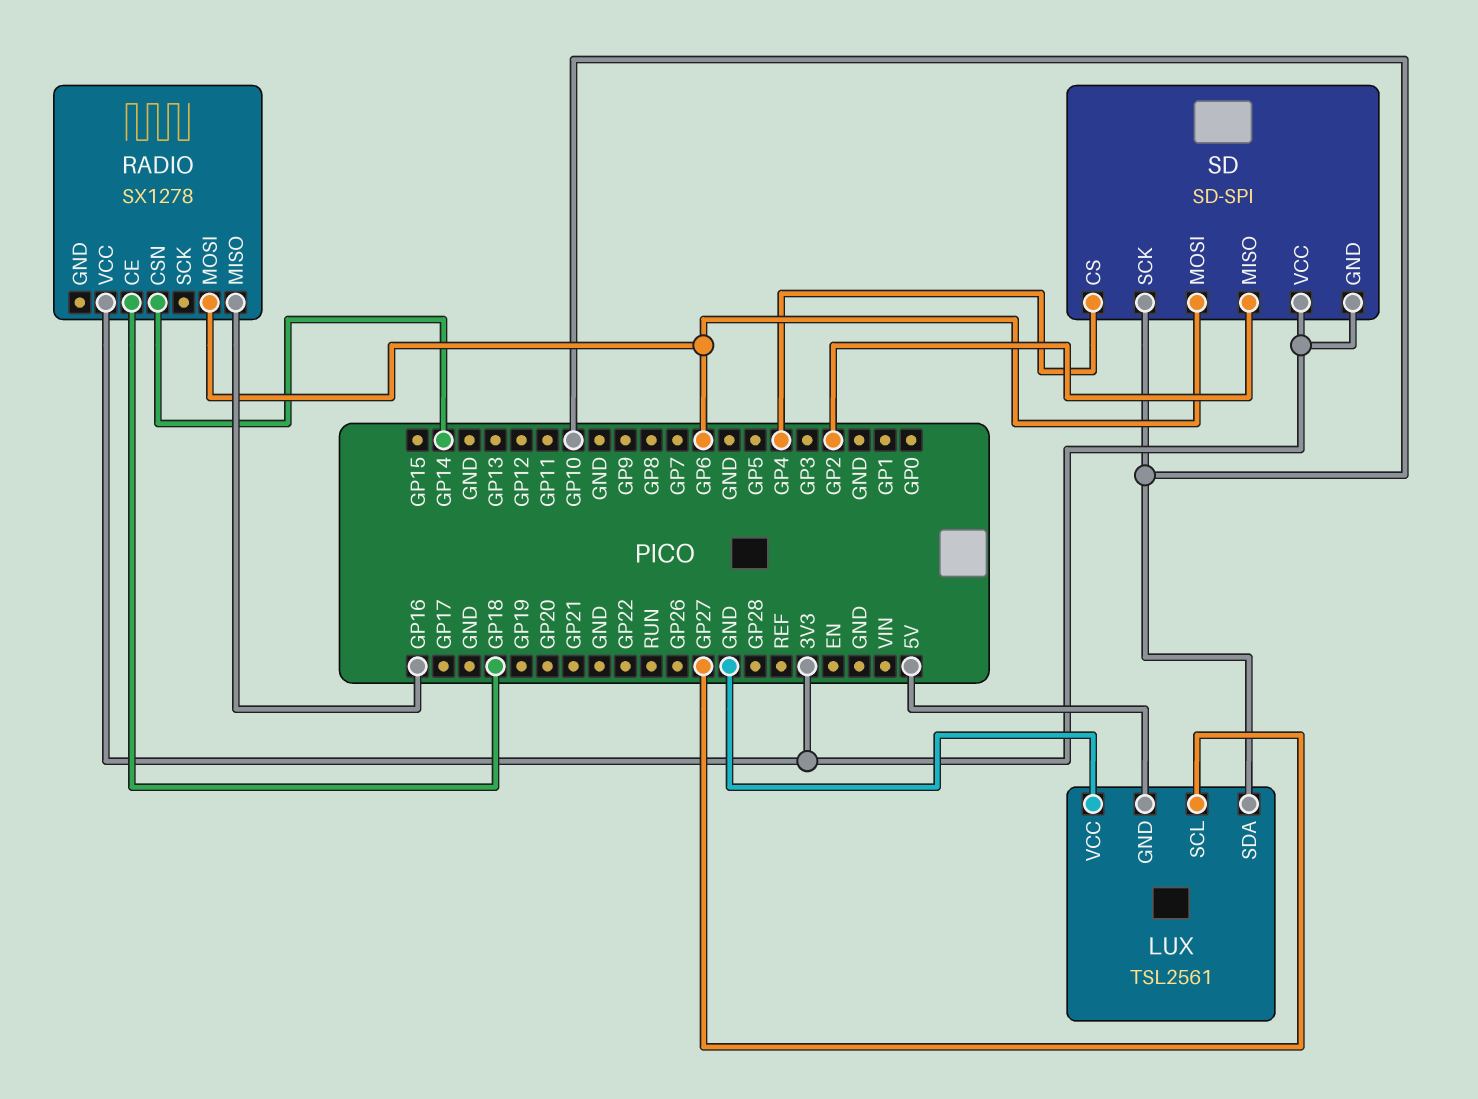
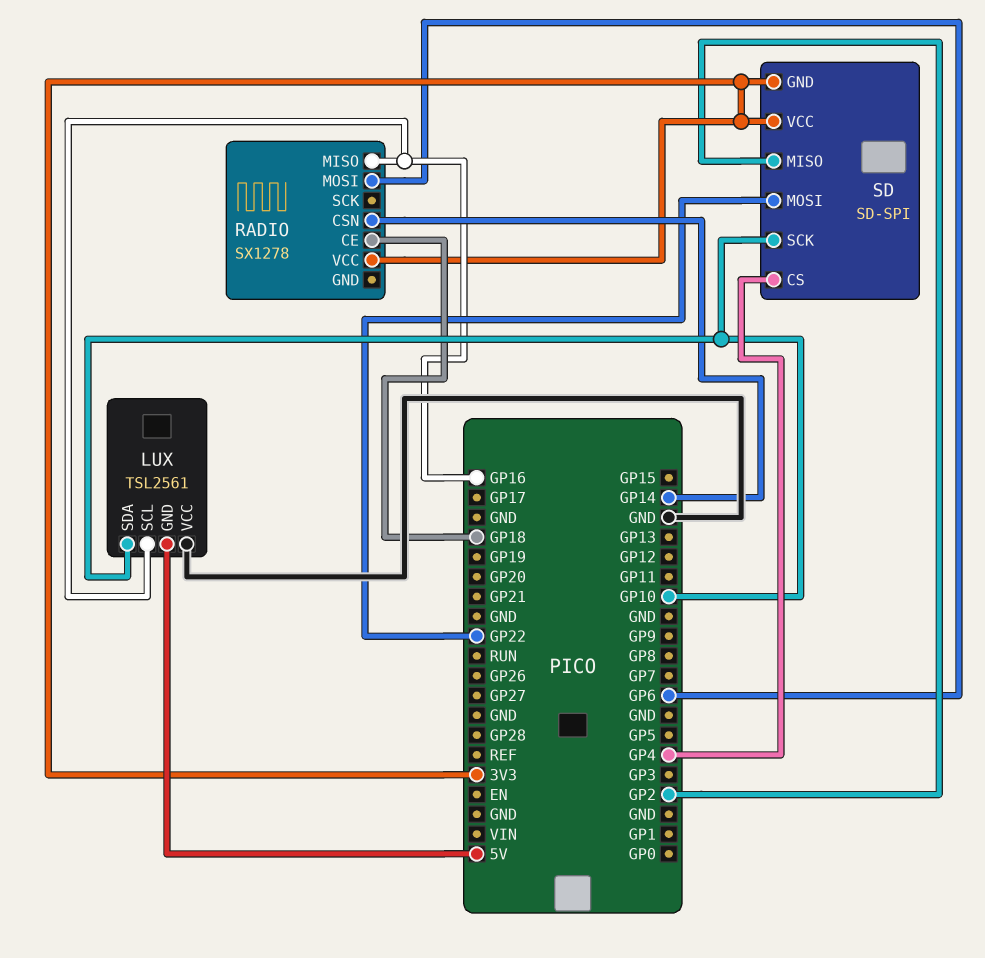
LUX pin SCL: GP27 -> GP16
SD pin MOSI: GP6 -> GP22

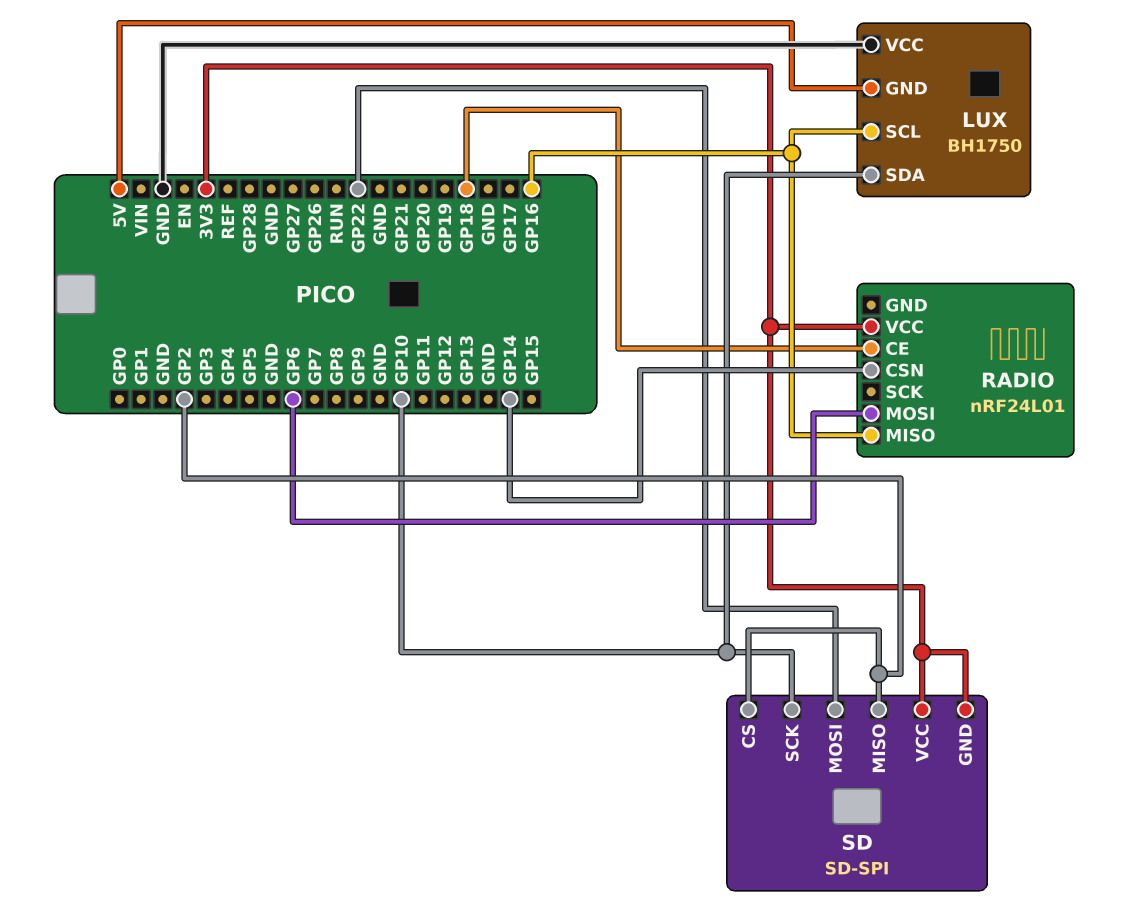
LUX: TSL2561 -> BH1750
RADIO: SX1278 -> nRF24L01
SD pin CS: GP4 -> GP2

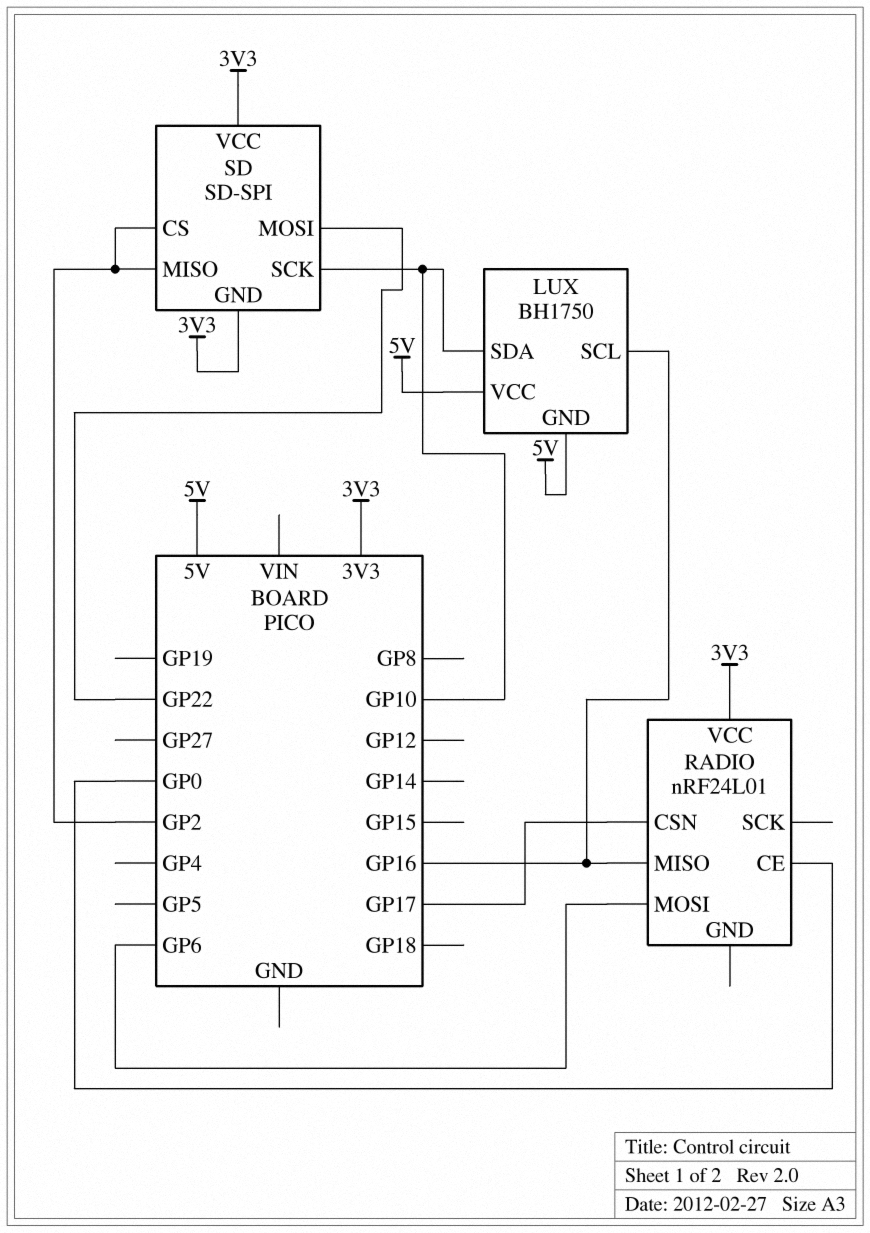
LUX pin VCC: GND -> 5V
RADIO pin CE: GP18 -> GP0
RADIO pin CSN: GP14 -> GP17

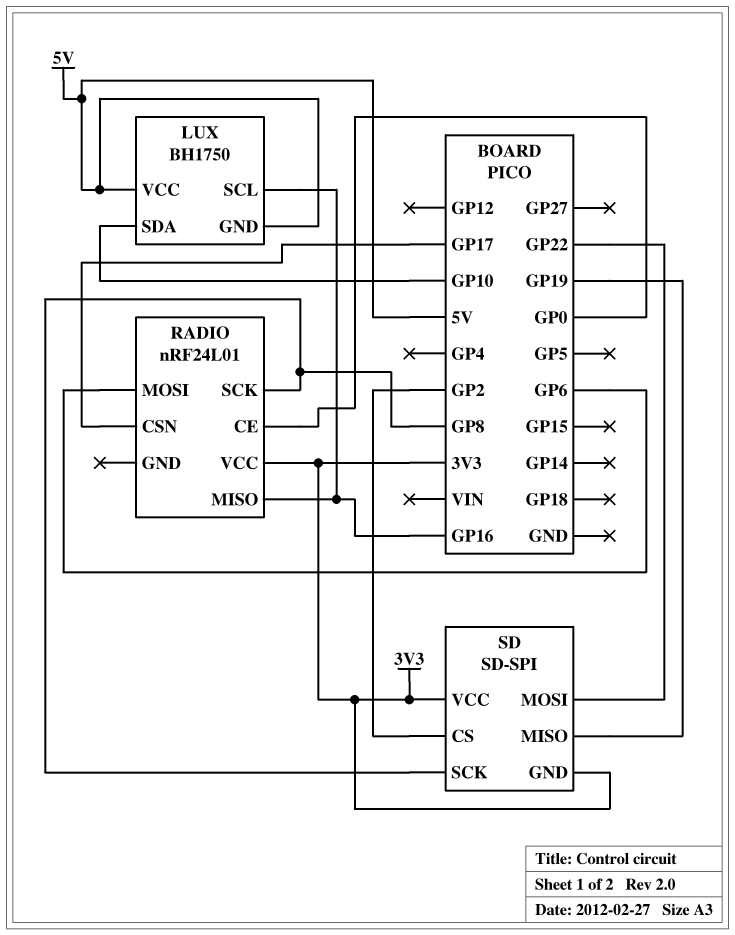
RADIO pin SCK: none -> GP8
SD pin MISO: GP2 -> GP19
SD pin SCK: GP10 -> GP8

